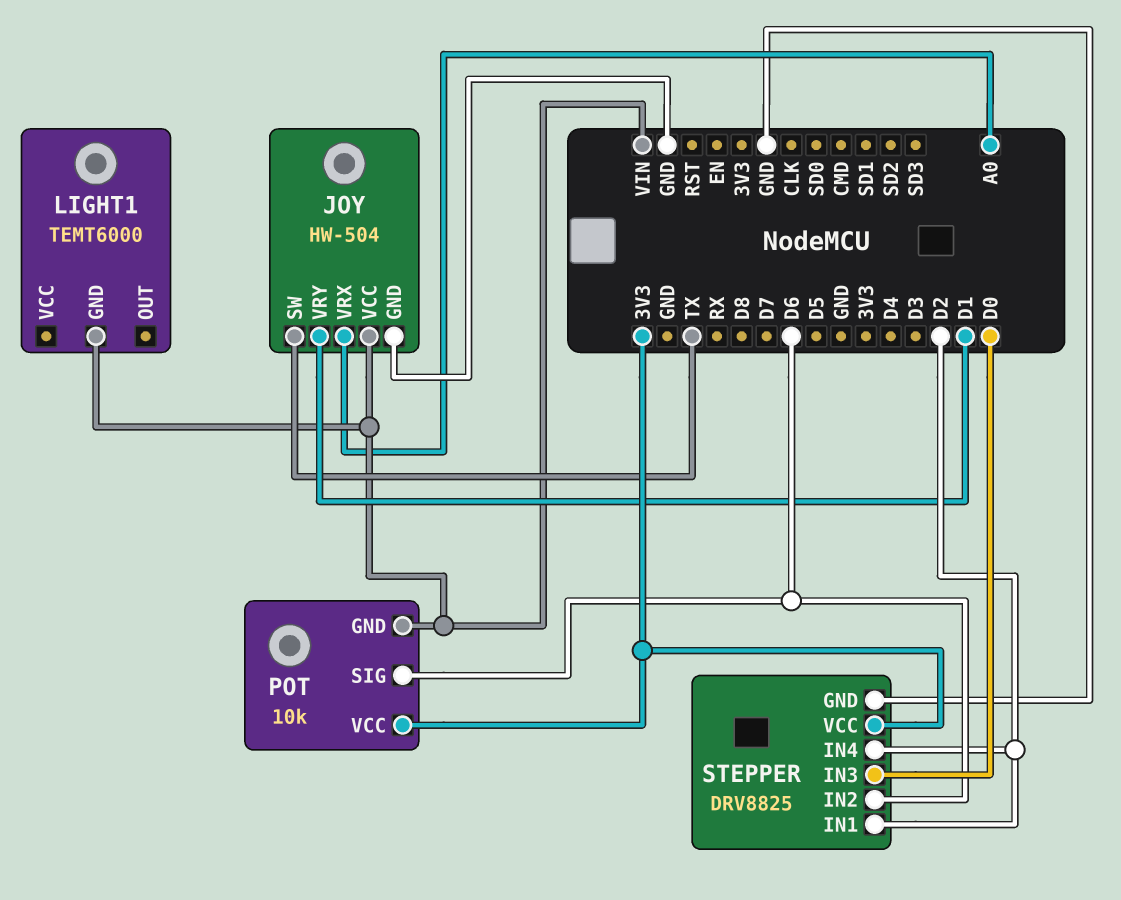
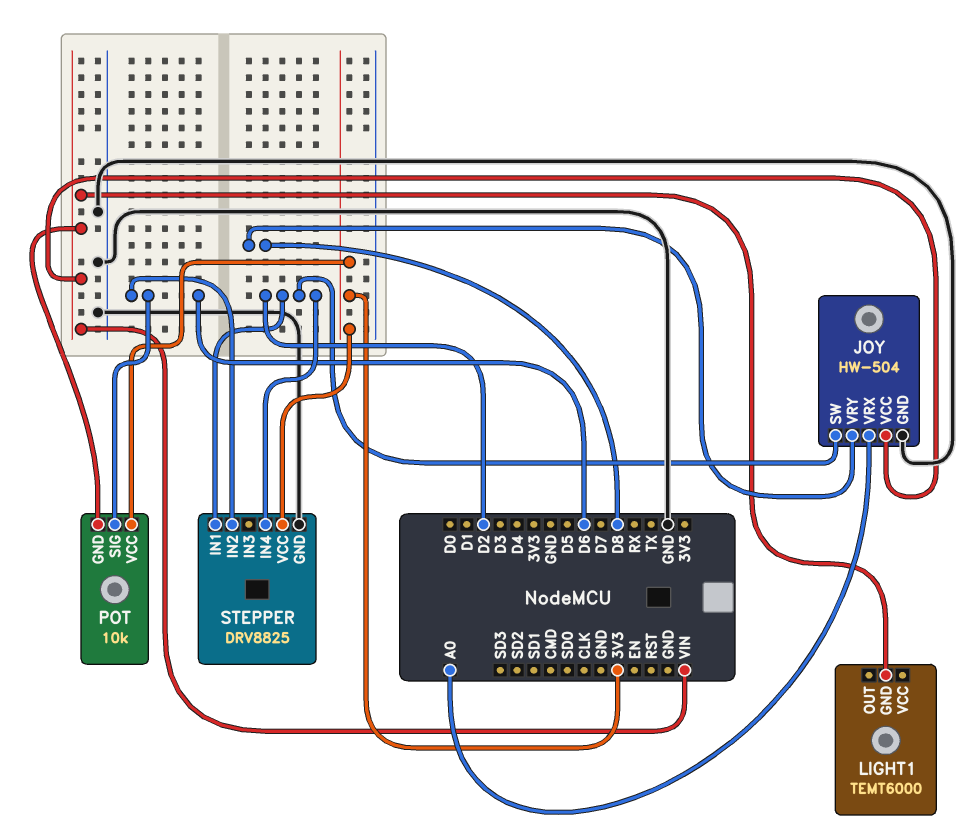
JOY pin SW: TX -> D2
JOY pin VRY: D1 -> D8
STEPPER pin IN3: D0 -> none

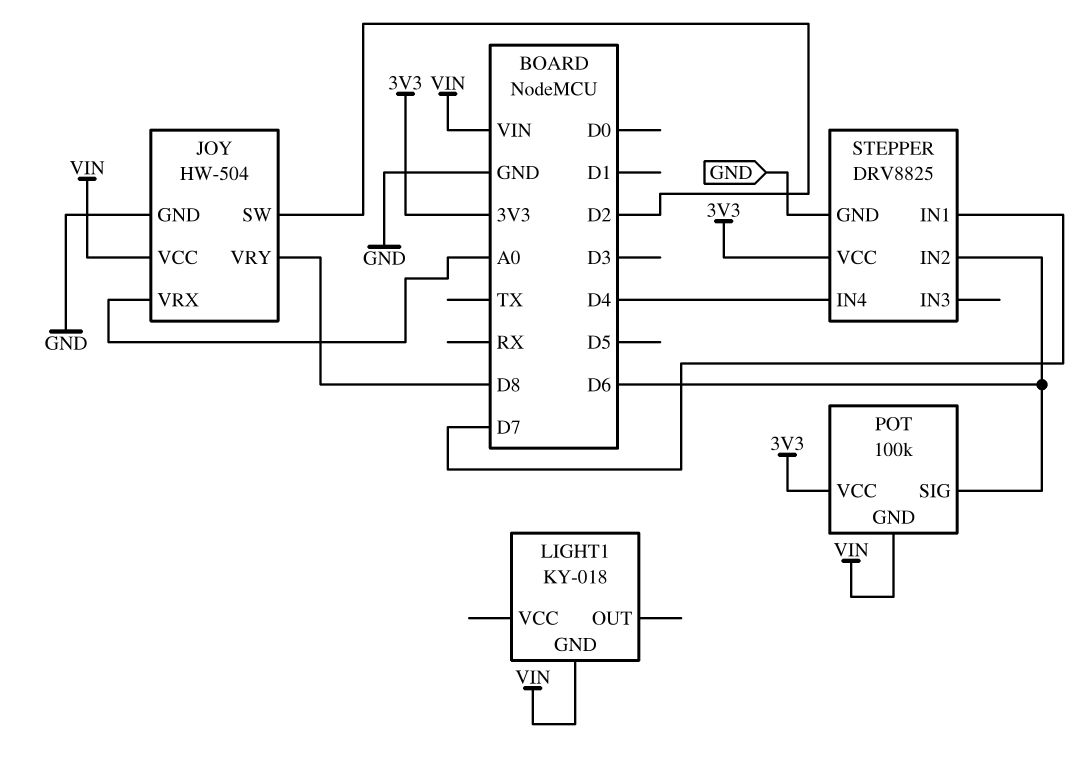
LIGHT1: TEMT6000 -> KY-018
POT: 10k -> 100k
STEPPER pin IN1: D2 -> D7
STEPPER pin IN4: D2 -> D4

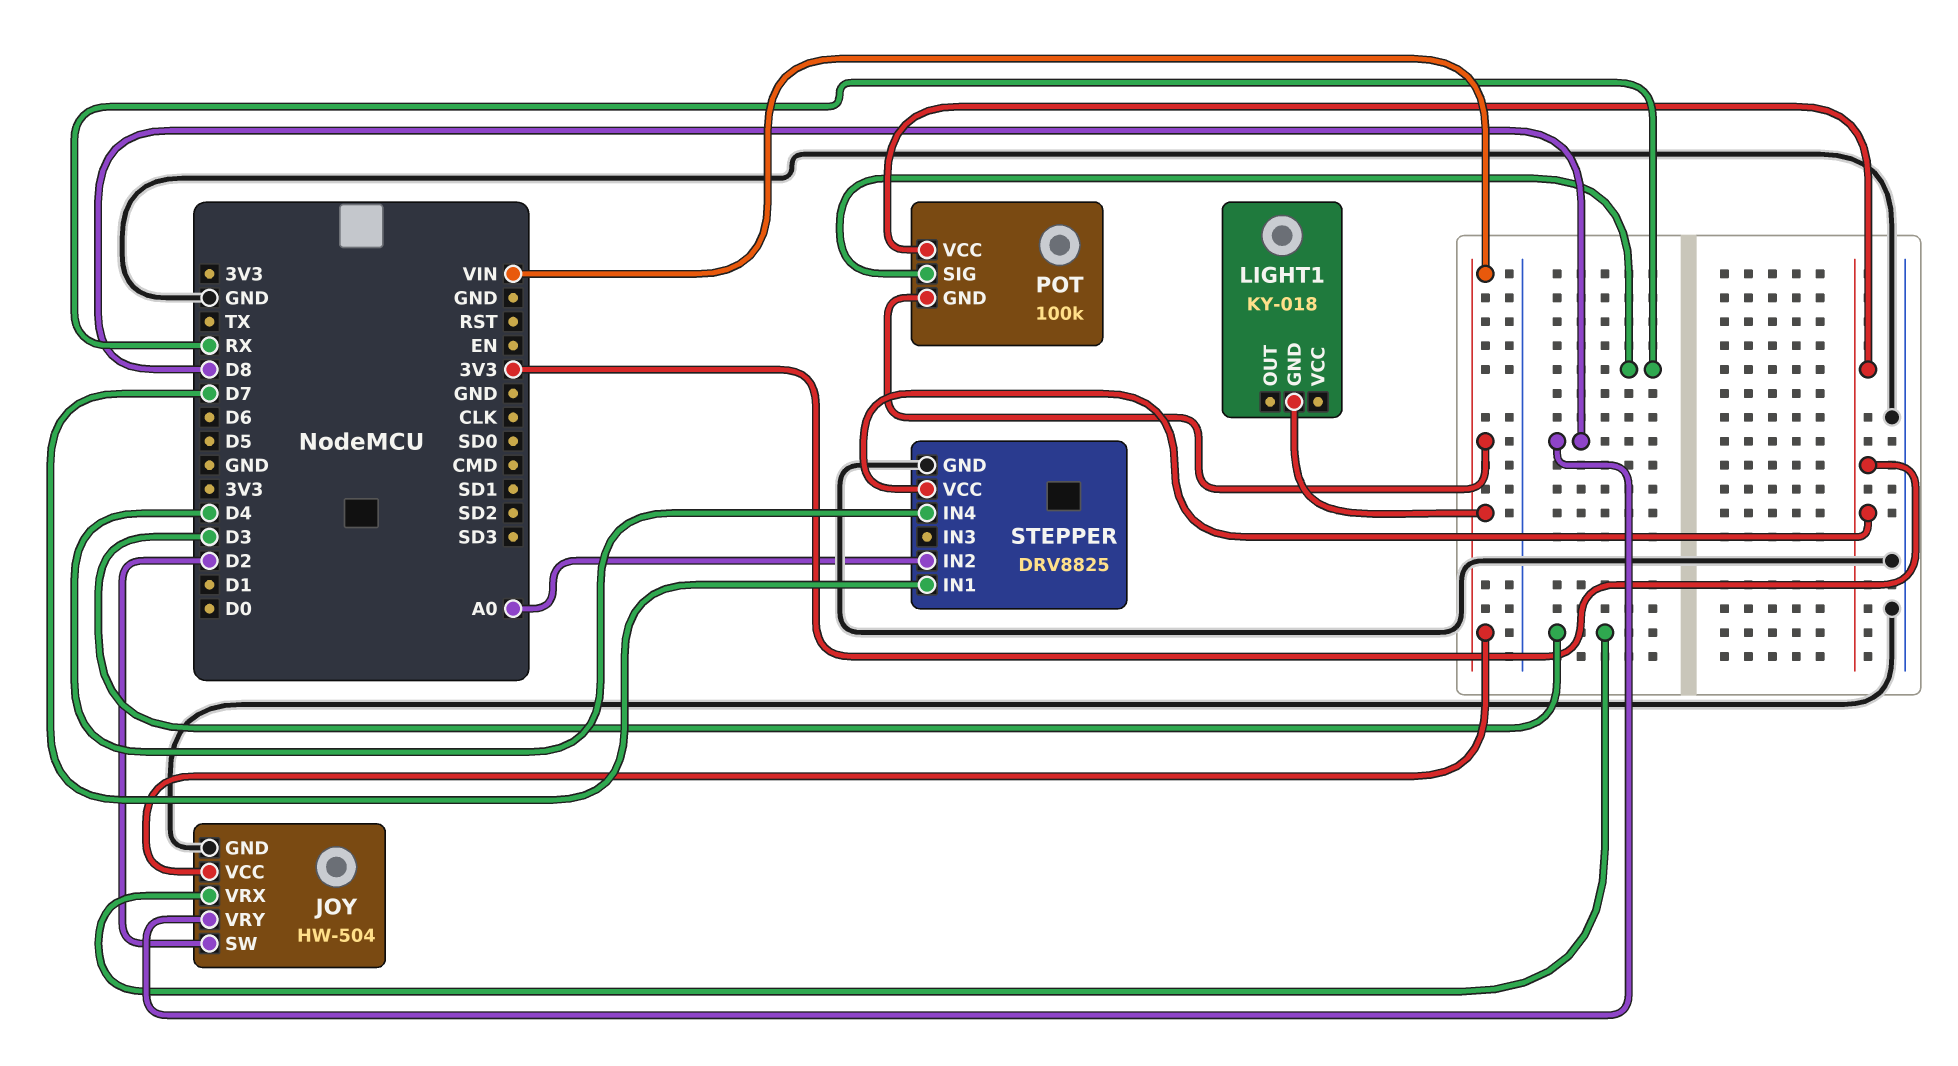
JOY pin VRX: A0 -> D3
POT pin SIG: D6 -> RX
STEPPER pin IN2: D6 -> A0

